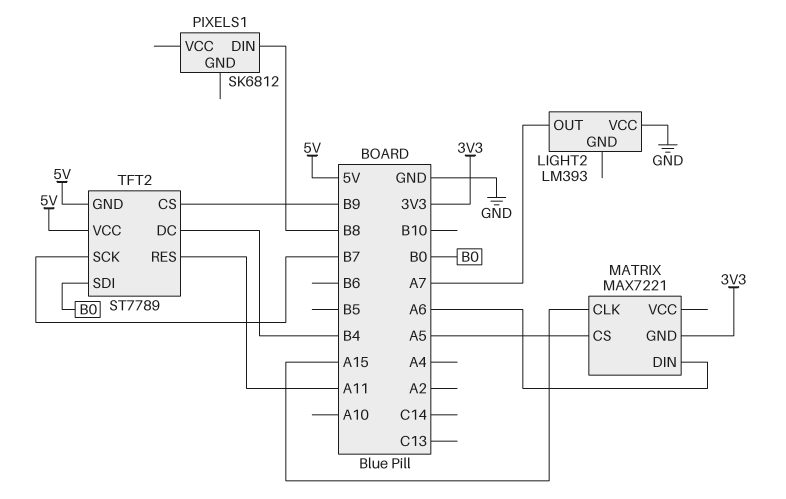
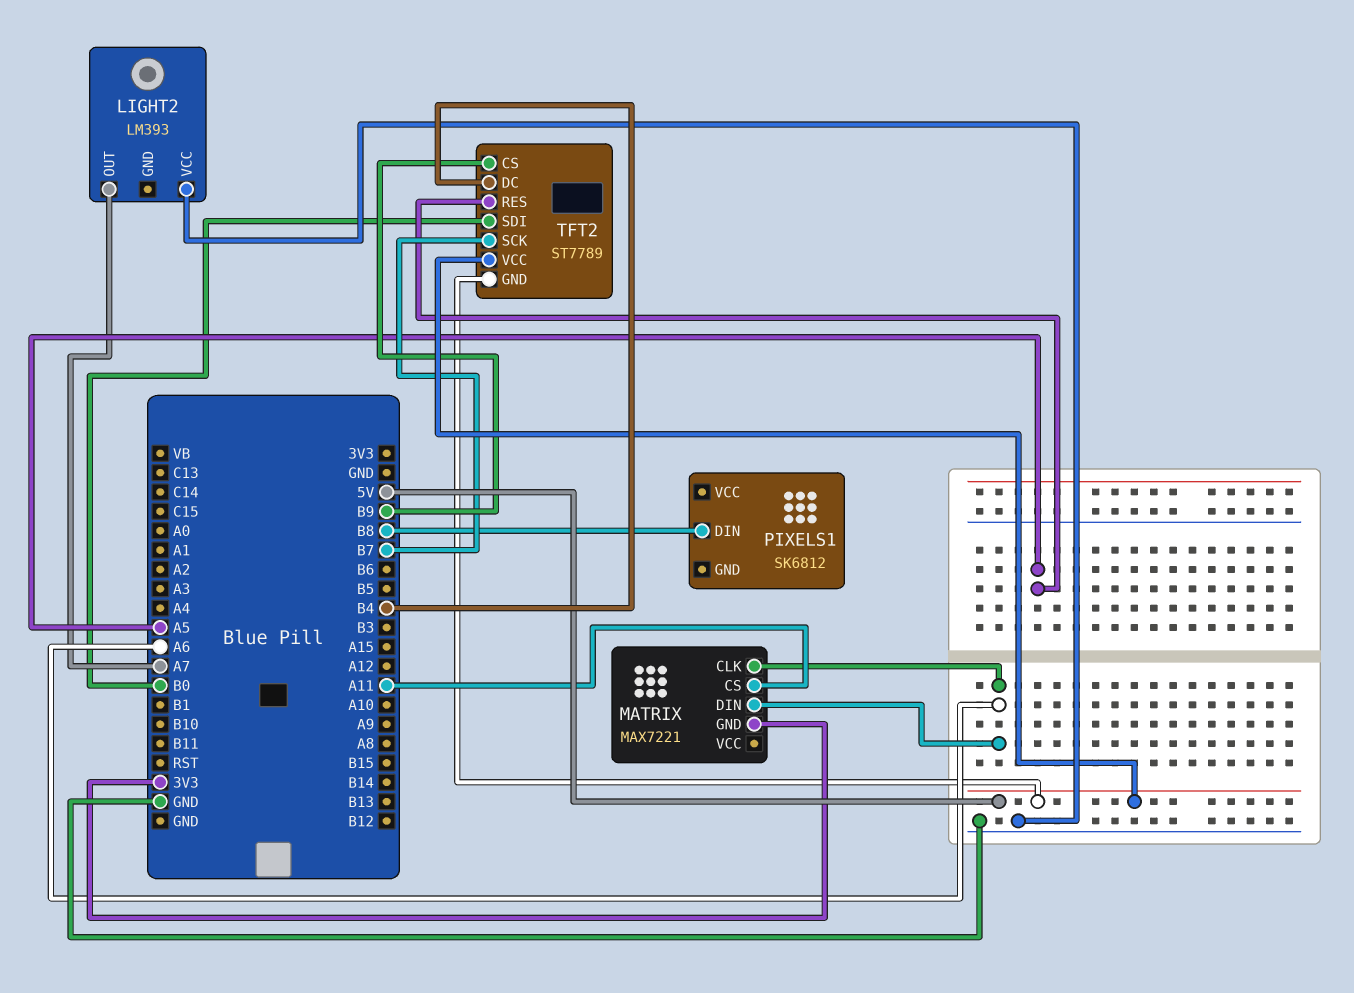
MATRIX pin CLK: A15 -> A6
MATRIX pin CS: A5 -> A11
TFT2 pin RES: A11 -> A5

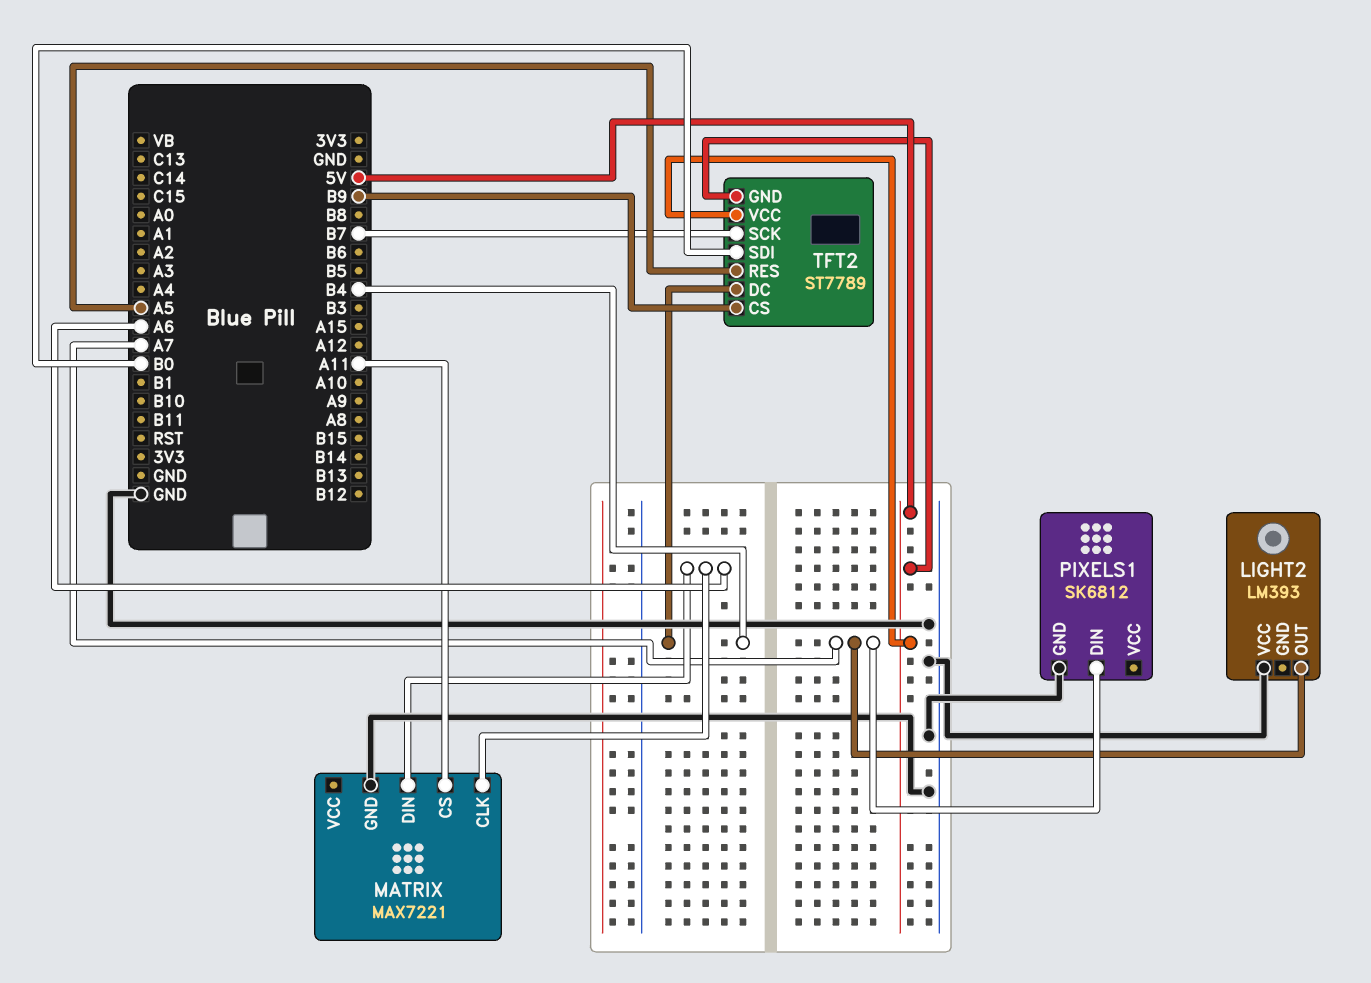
MATRIX pin GND: 3V3 -> GND
PIXELS1 pin DIN: B8 -> A7
PIXELS1 pin GND: none -> GND

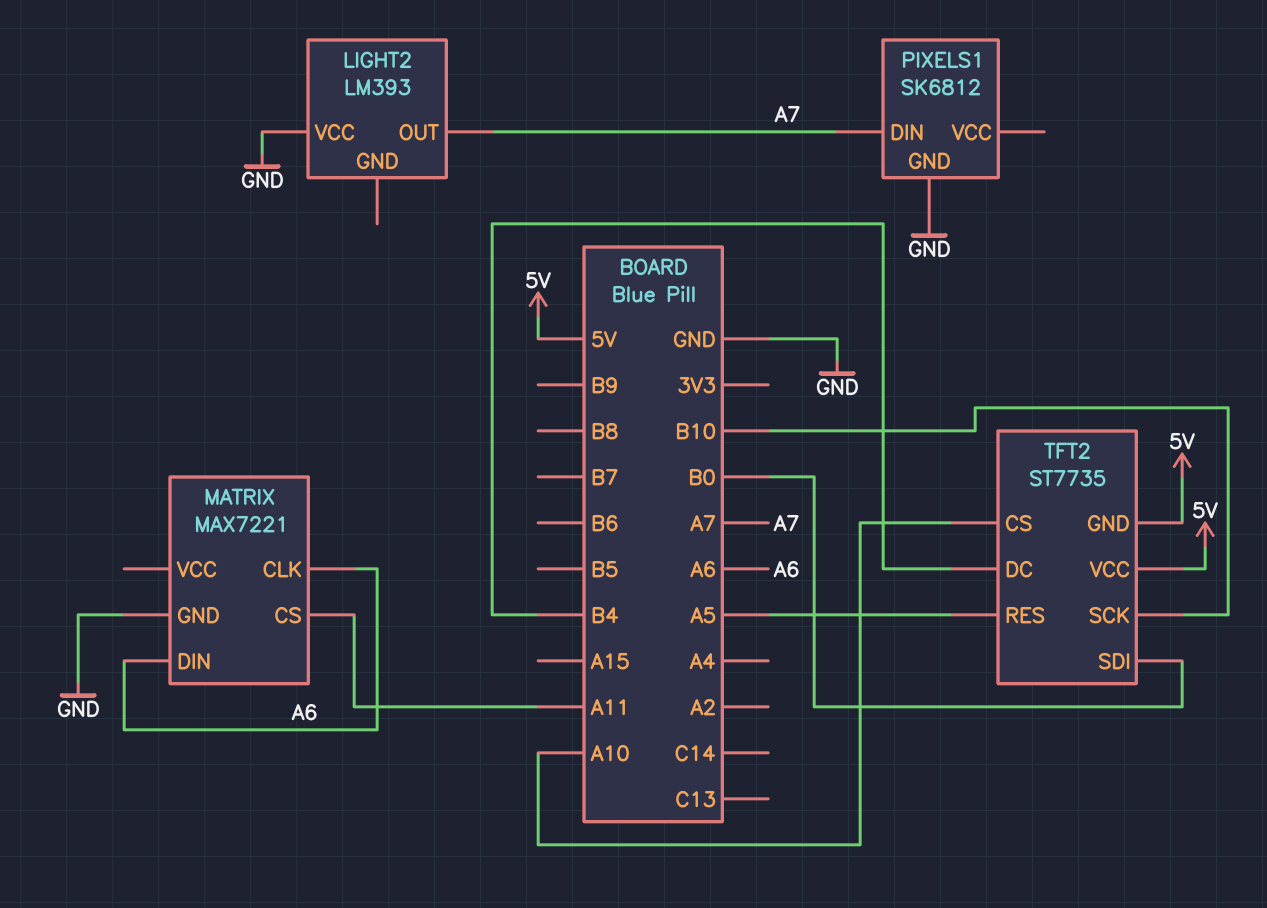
TFT2: ST7789 -> ST7735
TFT2 pin CS: B9 -> A10
TFT2 pin SCK: B7 -> B10

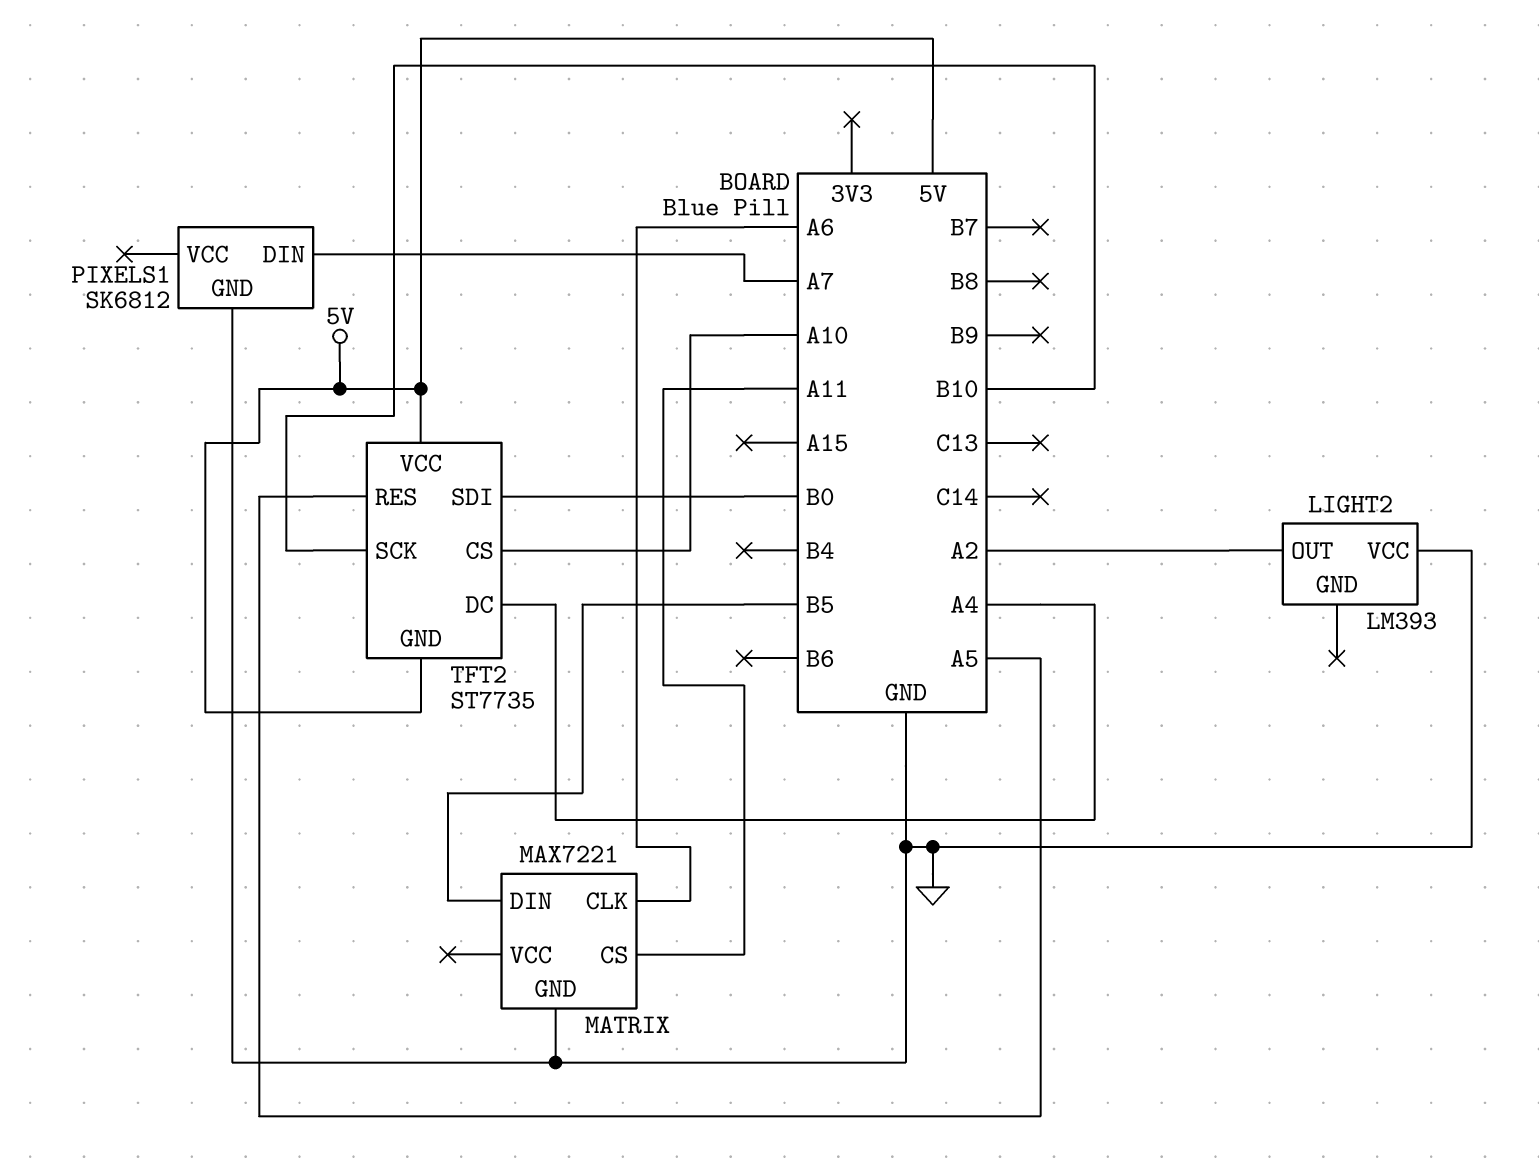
LIGHT2 pin OUT: A7 -> A2
MATRIX pin DIN: A6 -> B5
TFT2 pin DC: B4 -> A4

